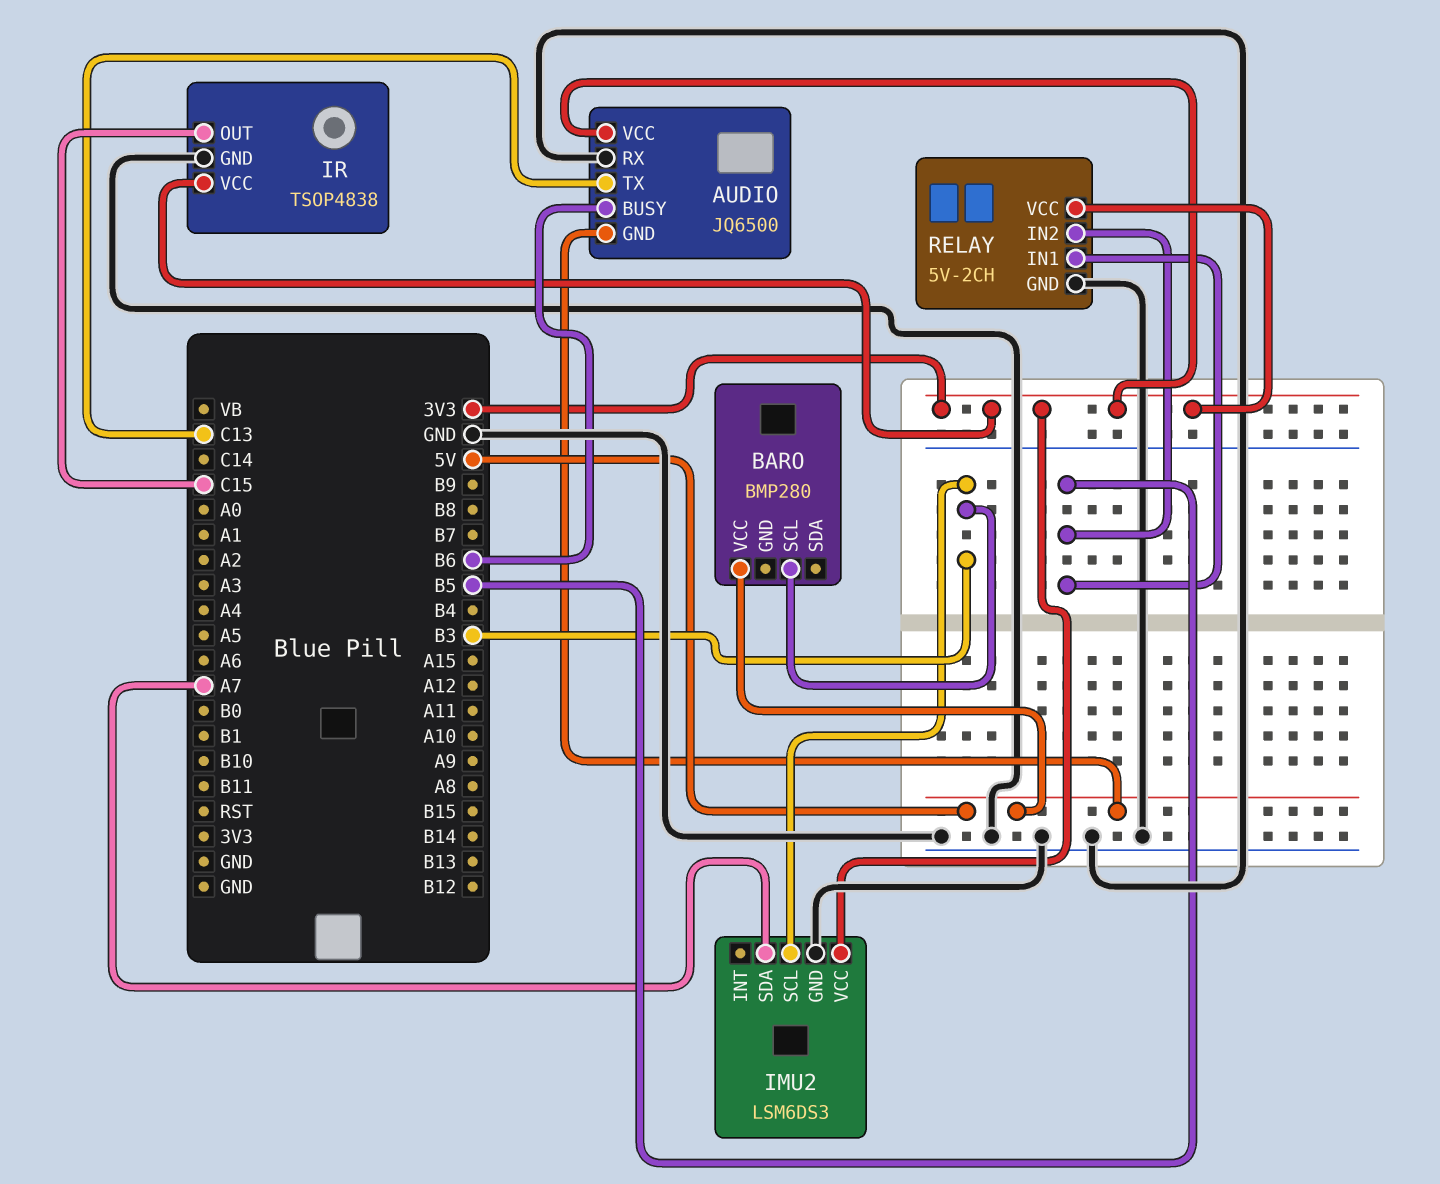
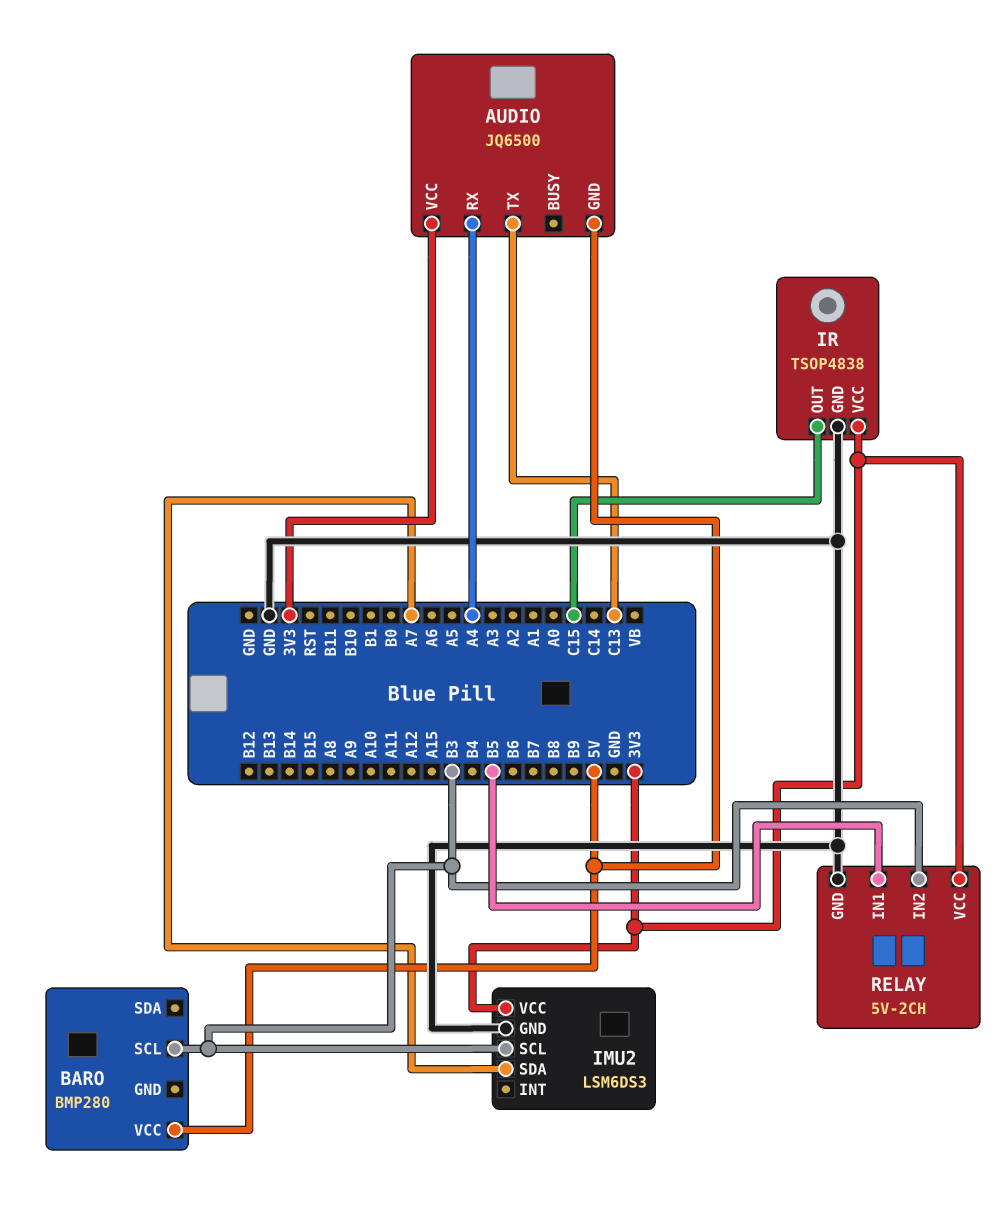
AUDIO pin BUSY: B6 -> none
AUDIO pin RX: GND -> A4
RELAY pin IN2: B5 -> B3

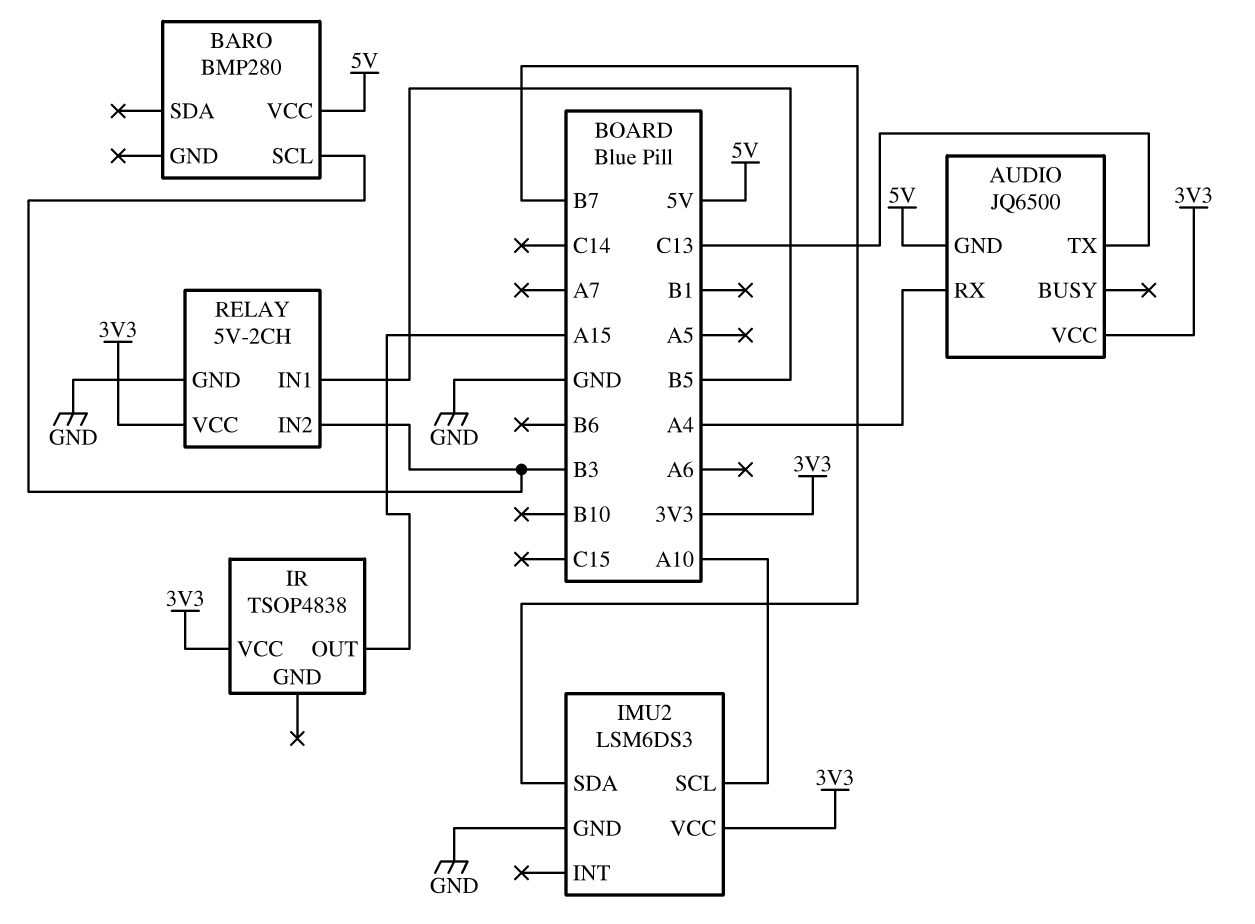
IMU2 pin SCL: B3 -> A10
IMU2 pin SDA: A7 -> B7
IR pin GND: GND -> none
IR pin OUT: C15 -> A15

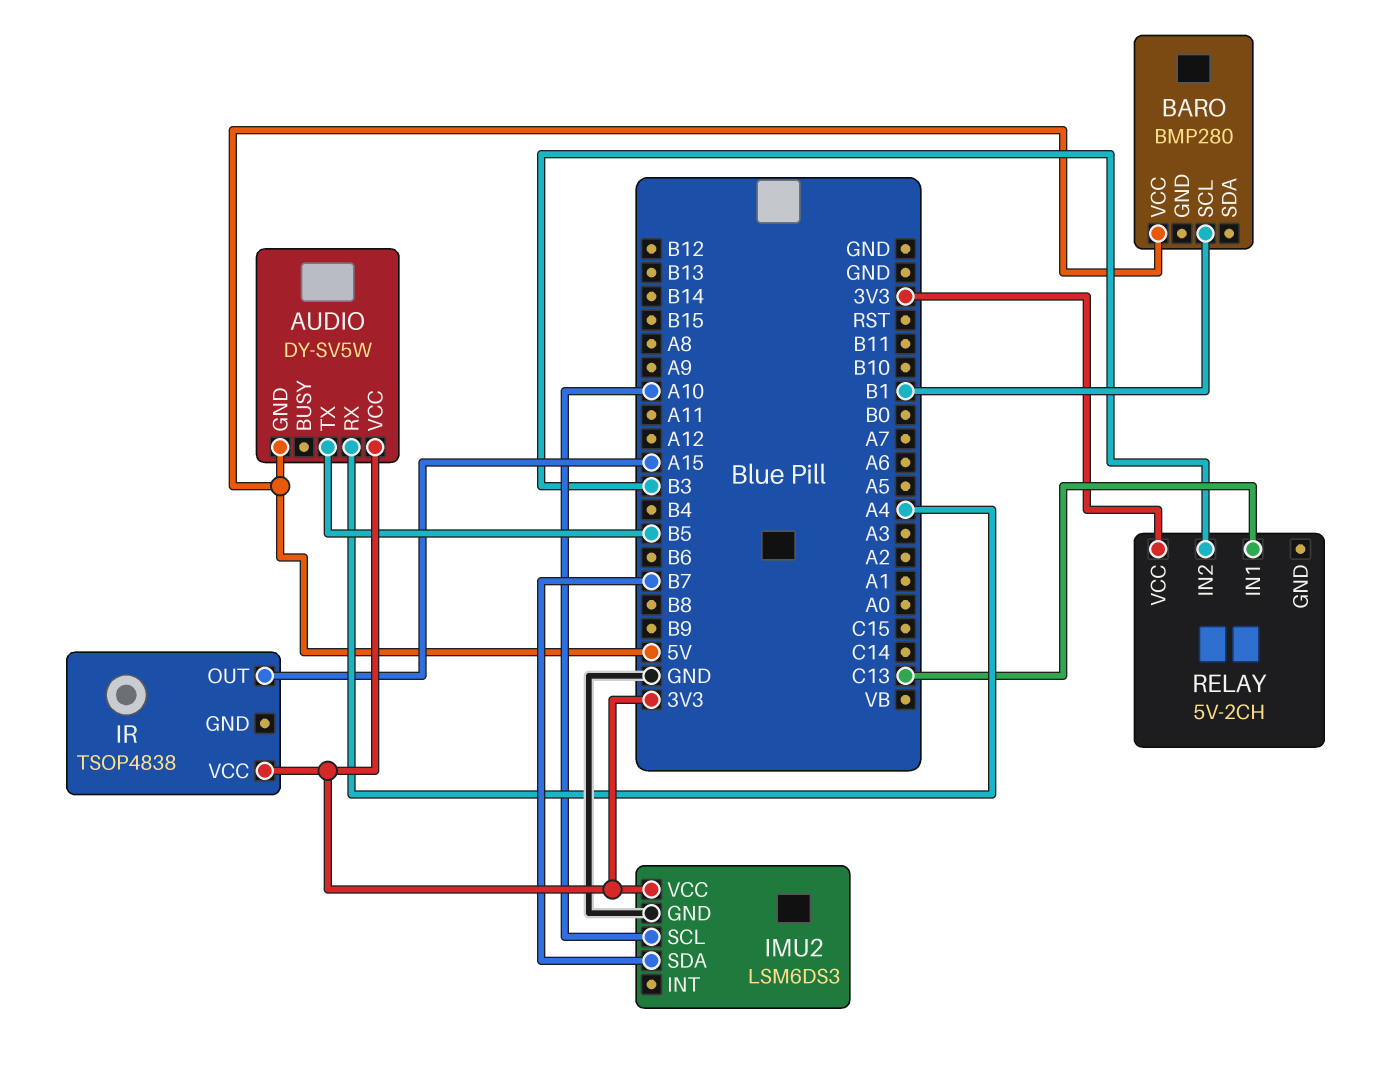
AUDIO: JQ6500 -> DY-SV5W
AUDIO pin TX: C13 -> B5
BARO pin SCL: B3 -> B1
RELAY pin GND: GND -> none
RELAY pin IN1: B5 -> C13

